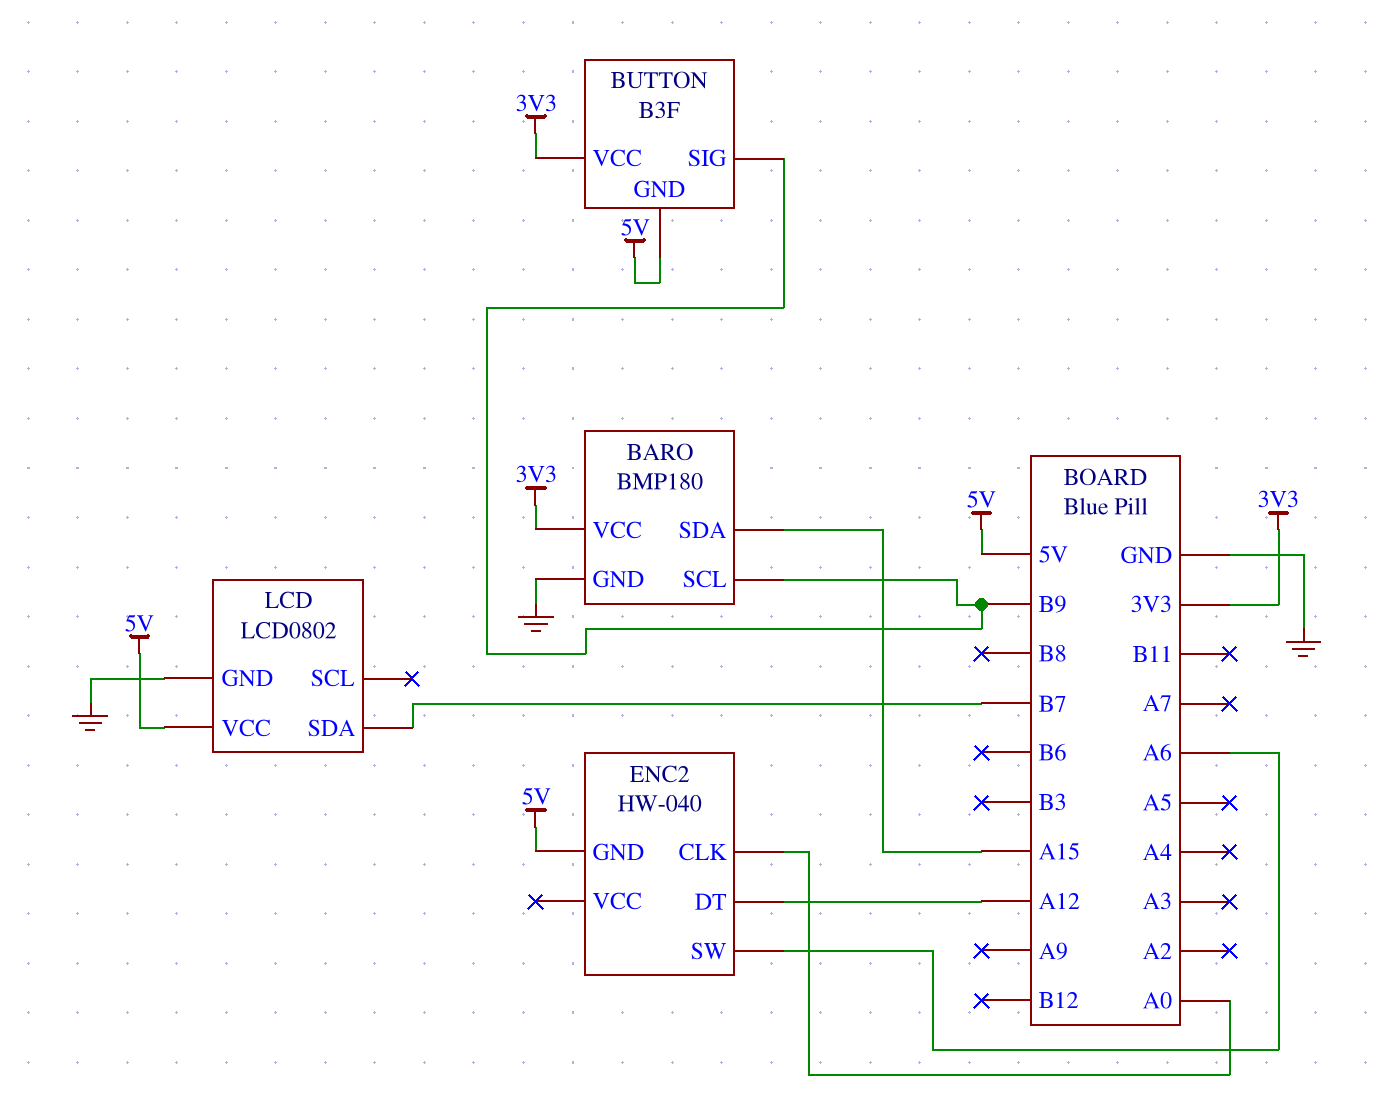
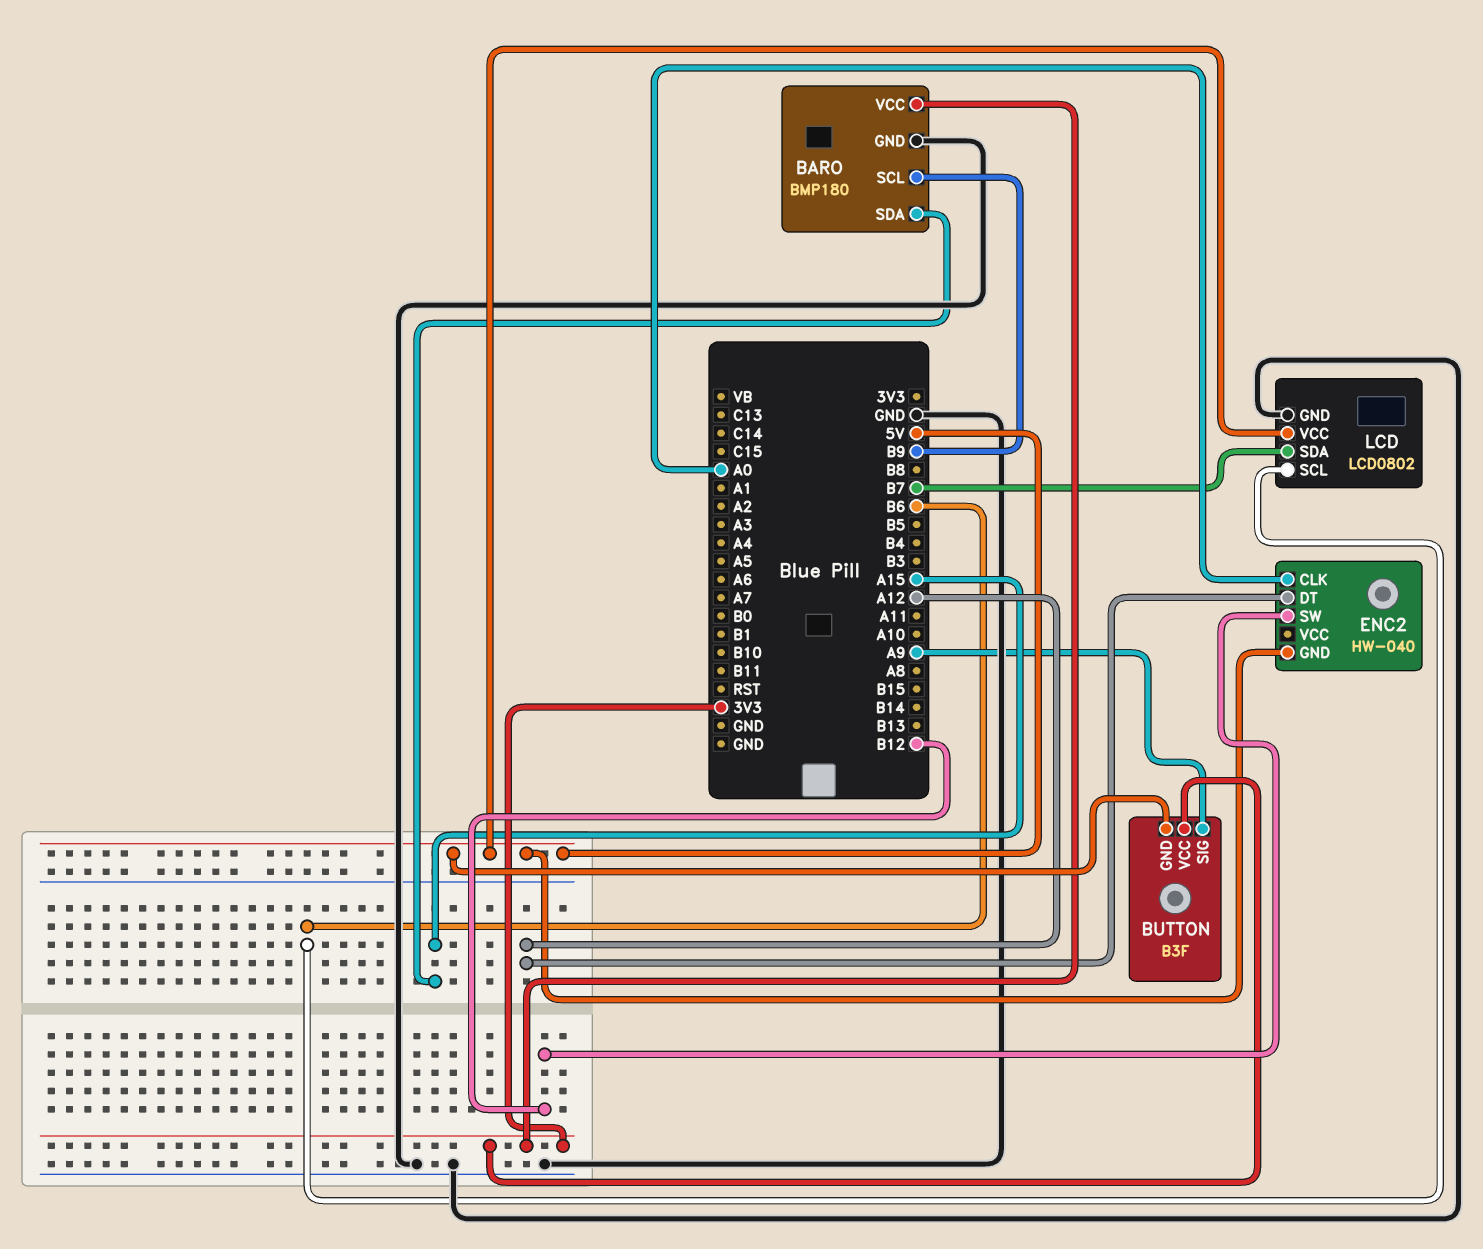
BUTTON pin SIG: B9 -> A9
ENC2 pin SW: A6 -> B12
LCD pin SCL: none -> B6

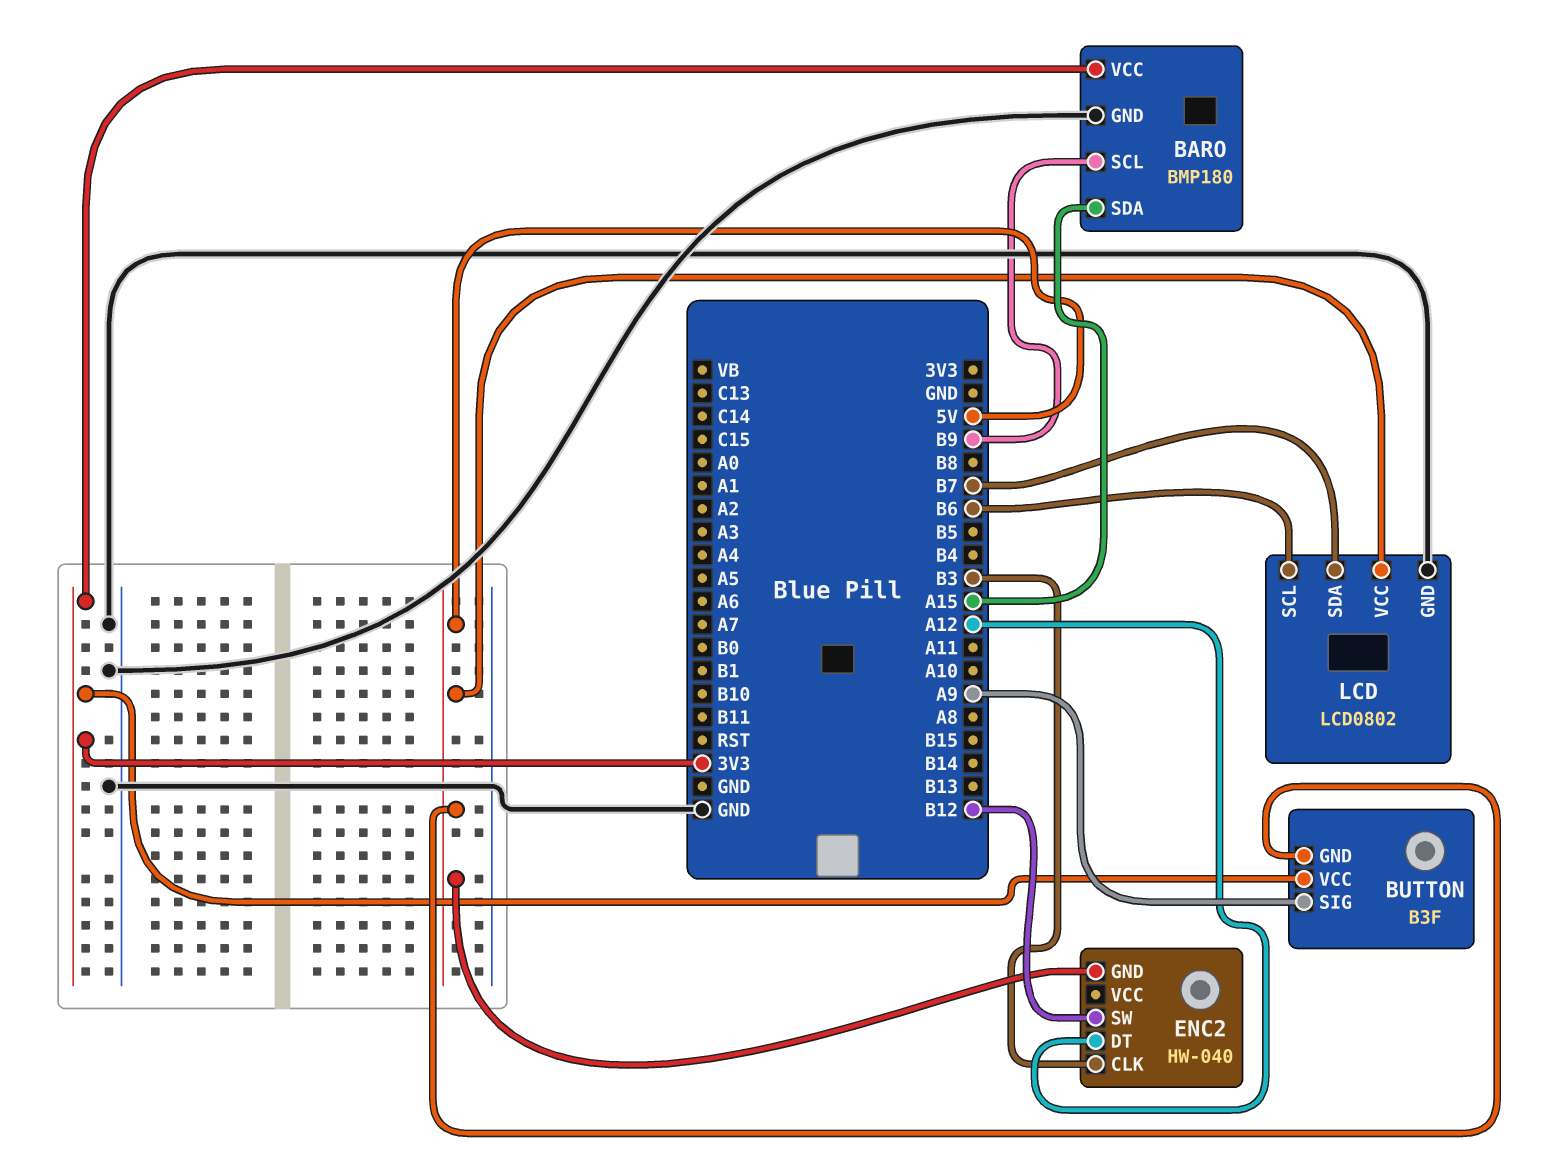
ENC2 pin CLK: A0 -> B3

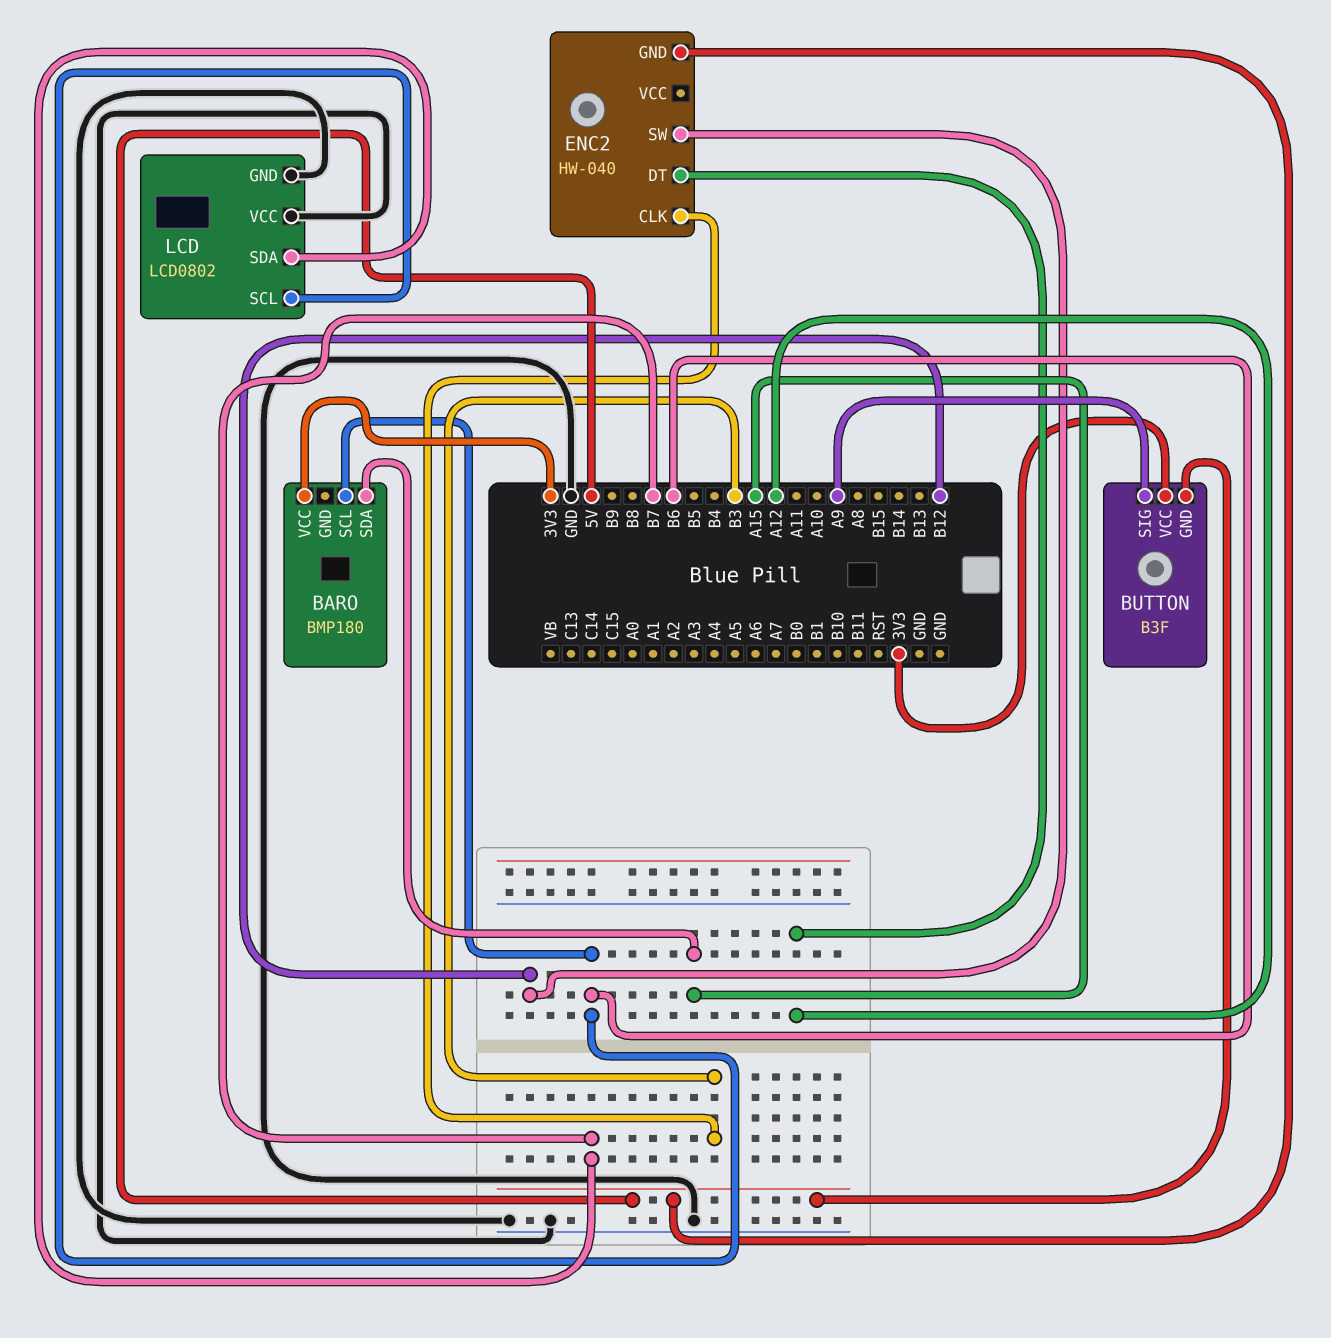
BARO pin GND: GND -> none
BARO pin SCL: B9 -> B6
LCD pin VCC: 5V -> GND

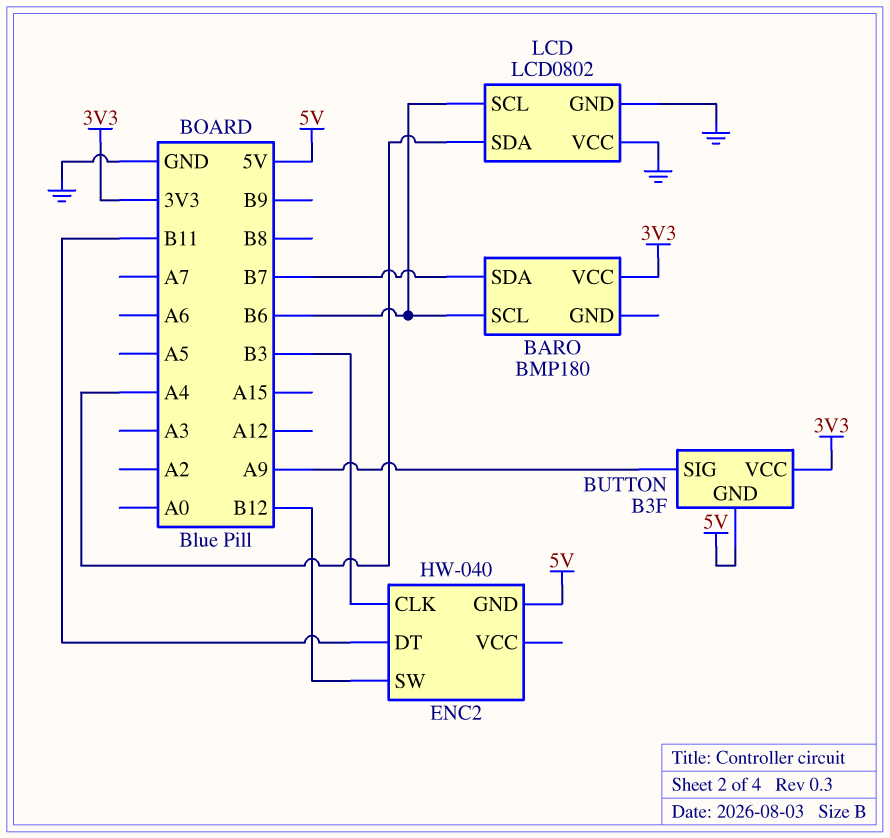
BARO pin SDA: A15 -> B7
ENC2 pin DT: A12 -> B11
LCD pin SDA: B7 -> A4

